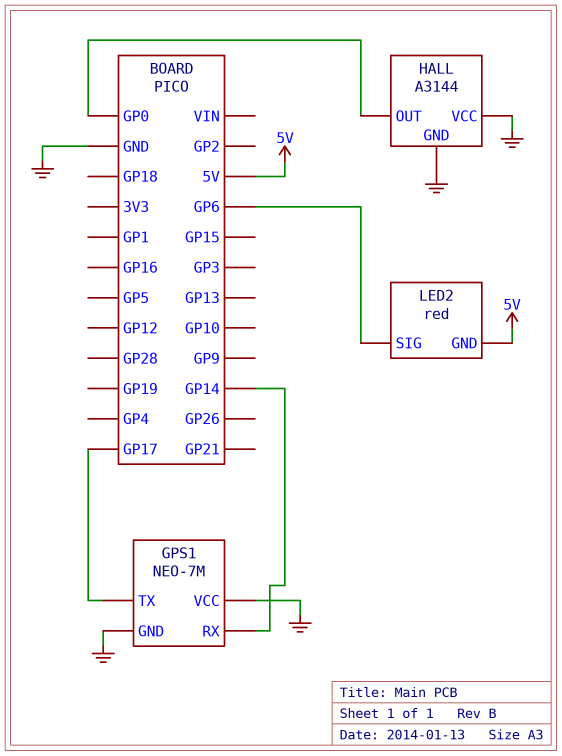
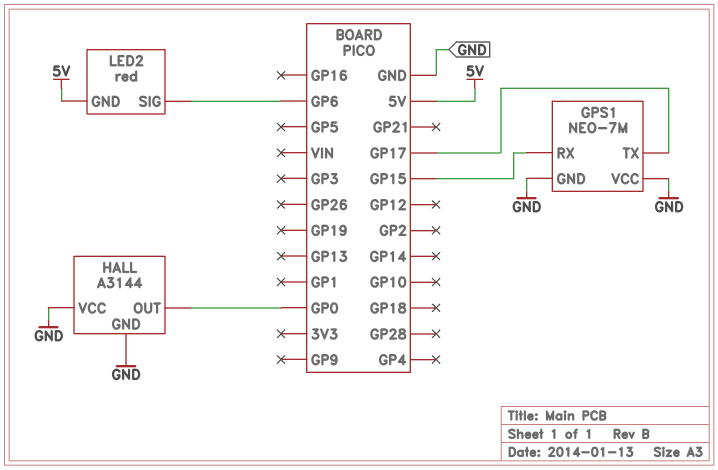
GPS1 pin RX: GP14 -> GP15

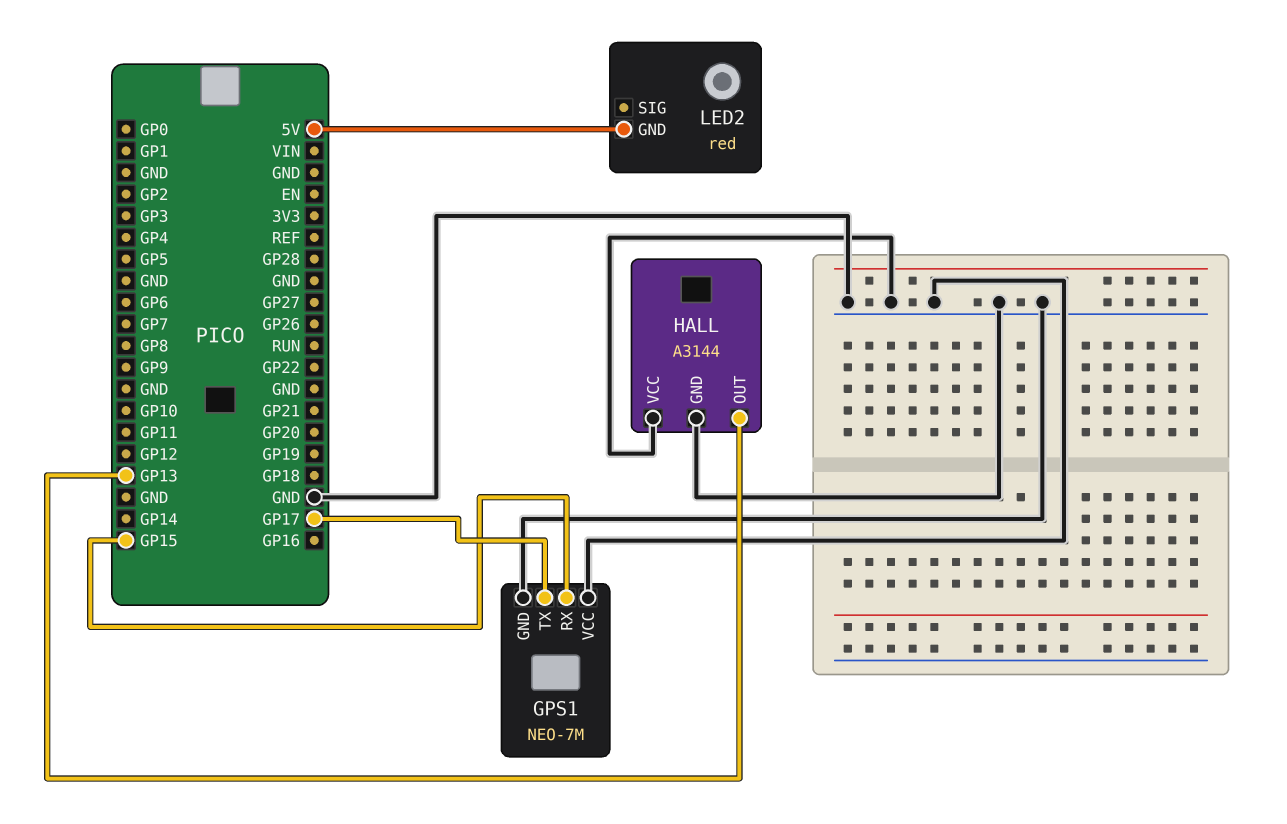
HALL pin OUT: GP0 -> GP13
LED2 pin SIG: GP6 -> none

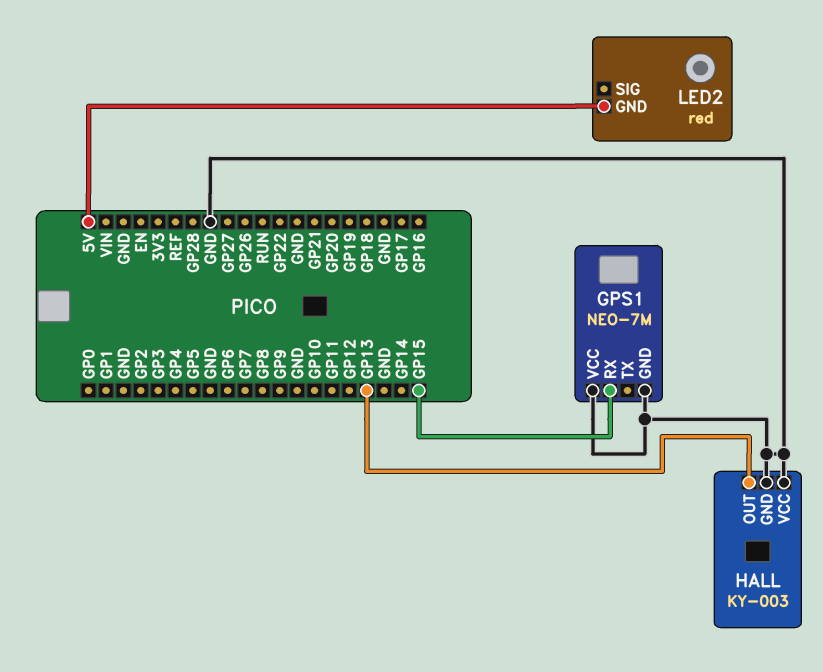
GPS1 pin TX: GP17 -> none
HALL: A3144 -> KY-003

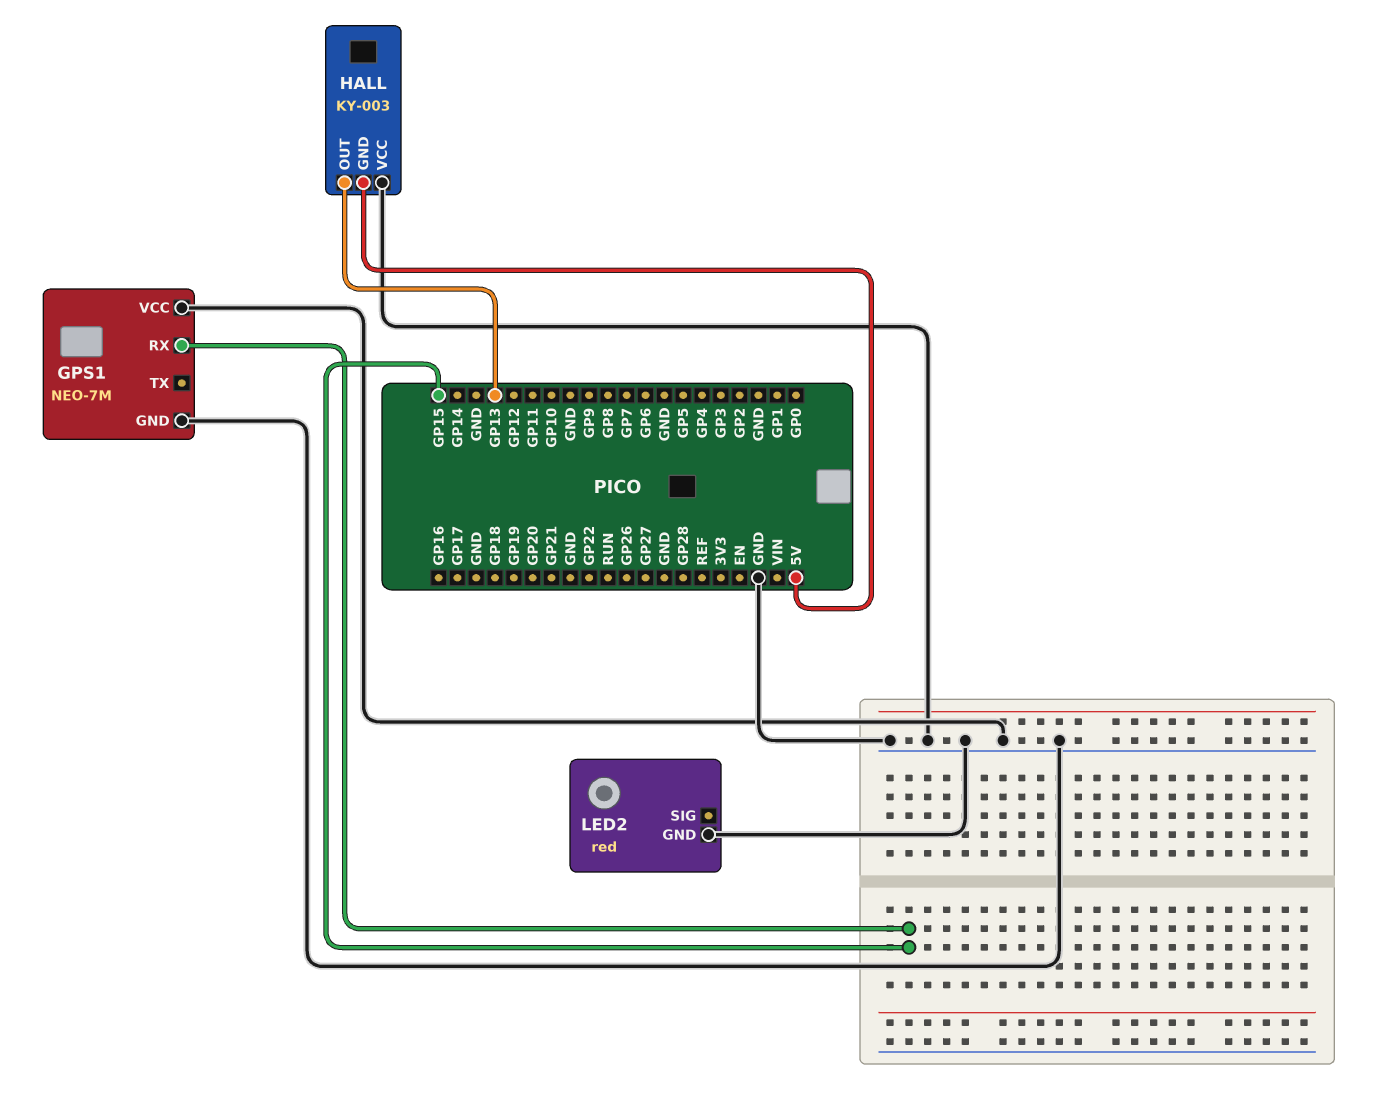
HALL pin GND: GND -> 5V
LED2 pin GND: 5V -> GND

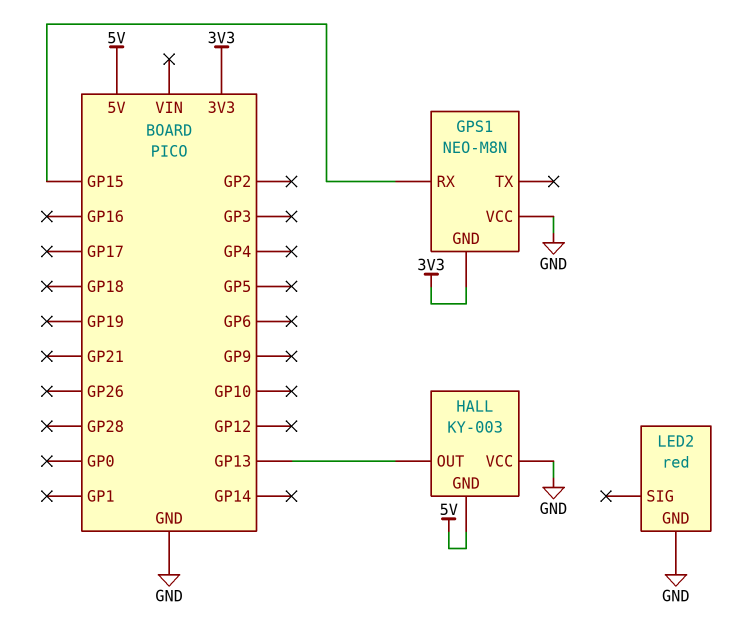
GPS1: NEO-7M -> NEO-M8N
GPS1 pin GND: GND -> 3V3

